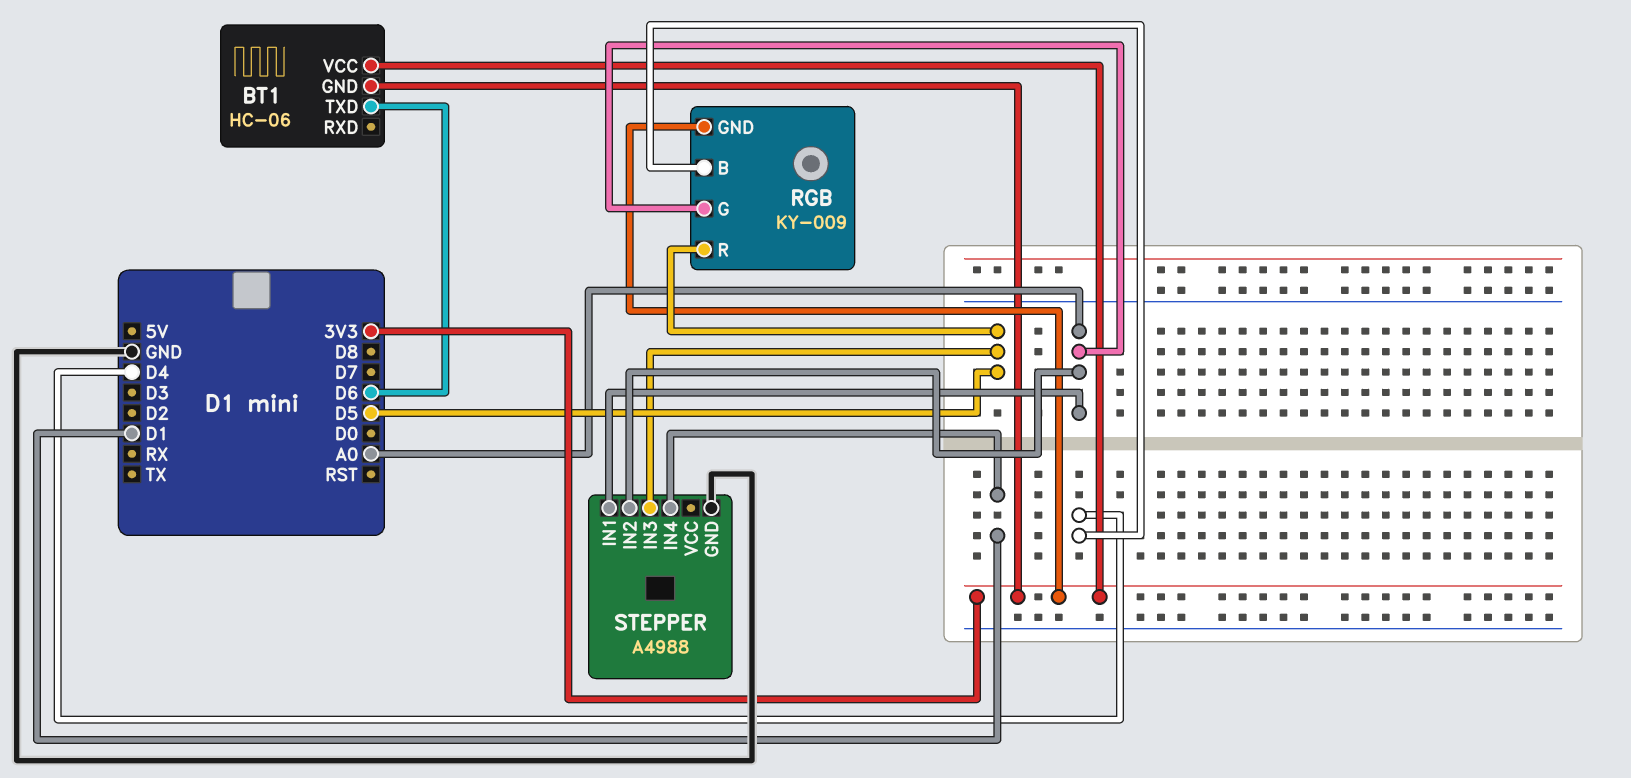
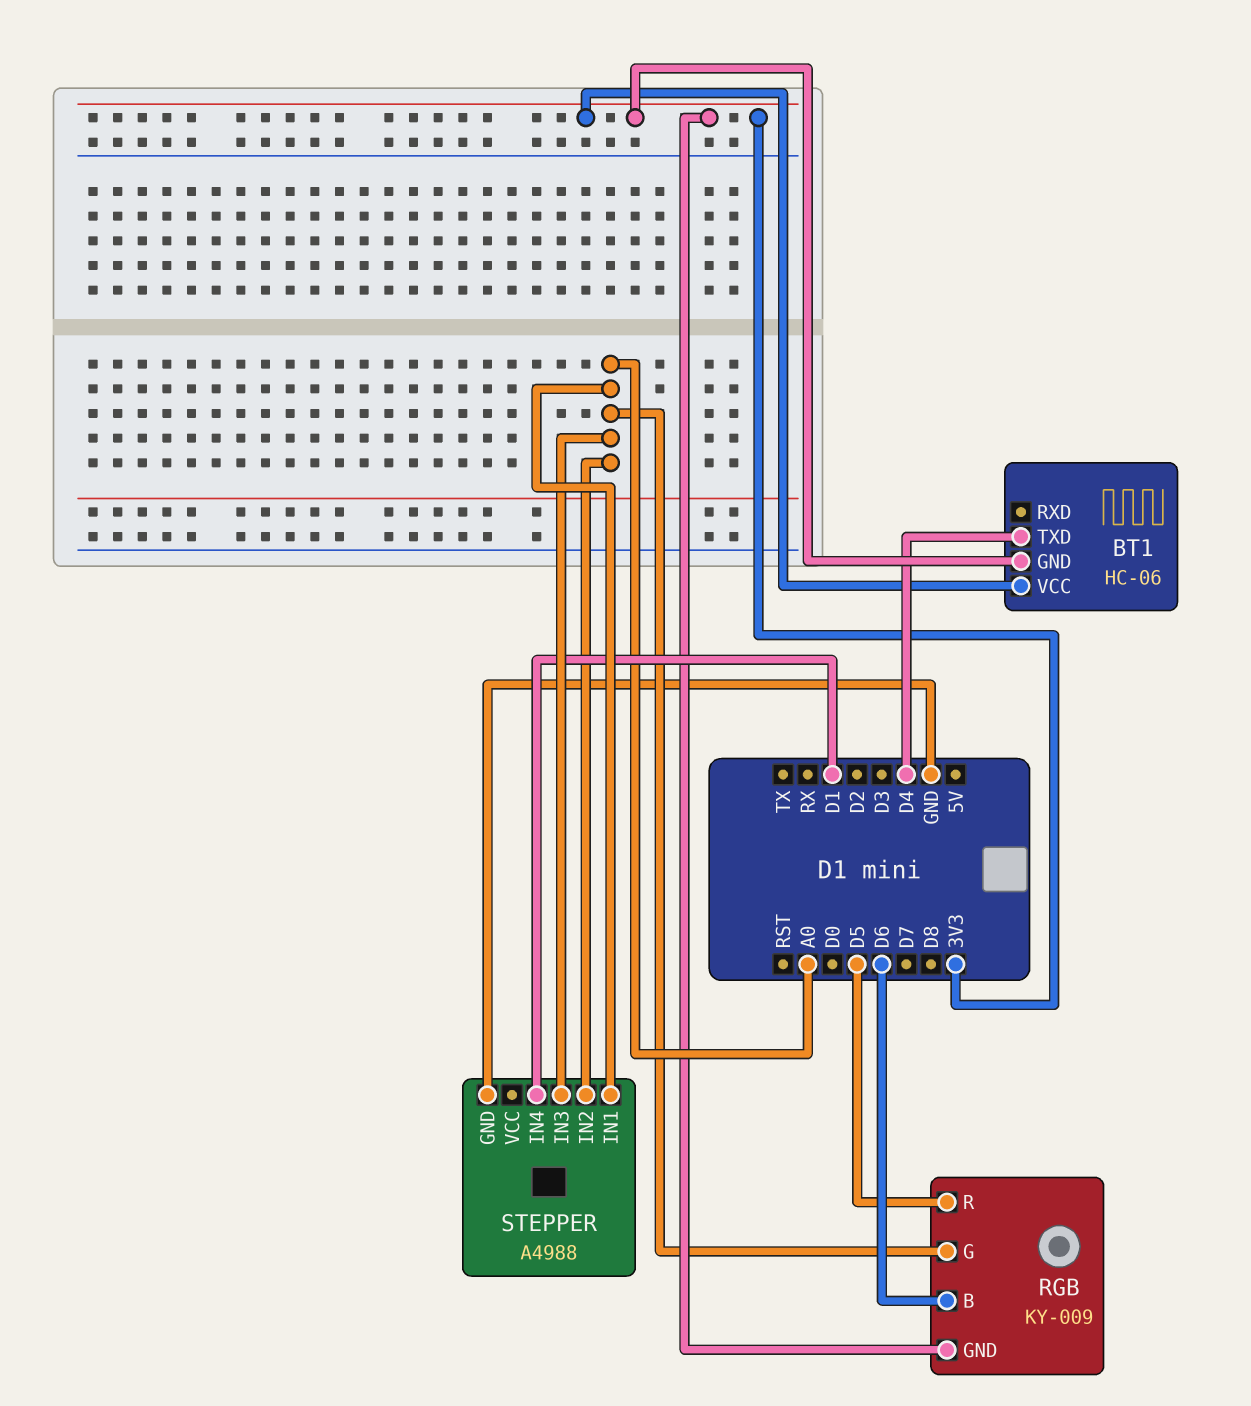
BT1 pin TXD: D6 -> D4
RGB pin B: D4 -> D6
STEPPER pin IN3: D5 -> A0

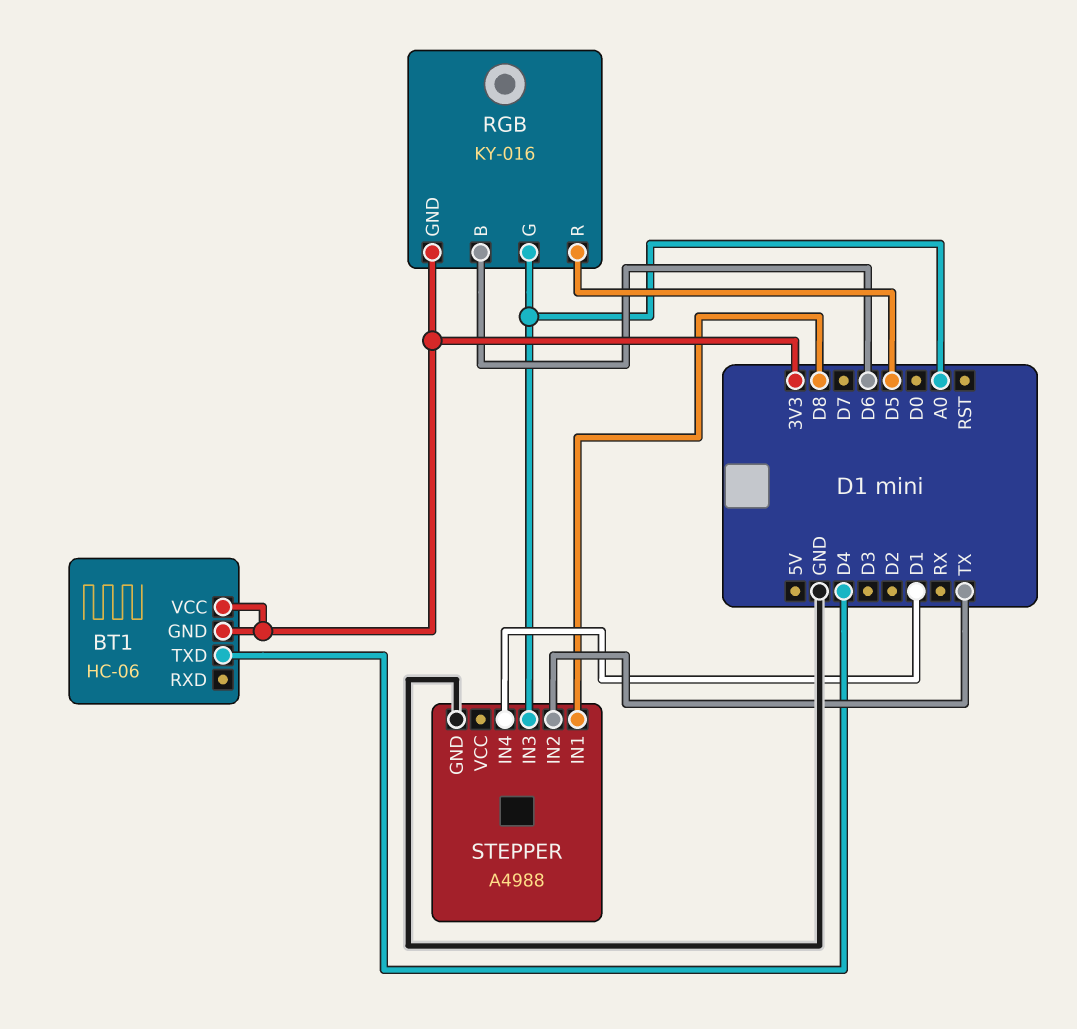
RGB: KY-009 -> KY-016
STEPPER pin IN1: A0 -> D8
STEPPER pin IN2: A0 -> TX

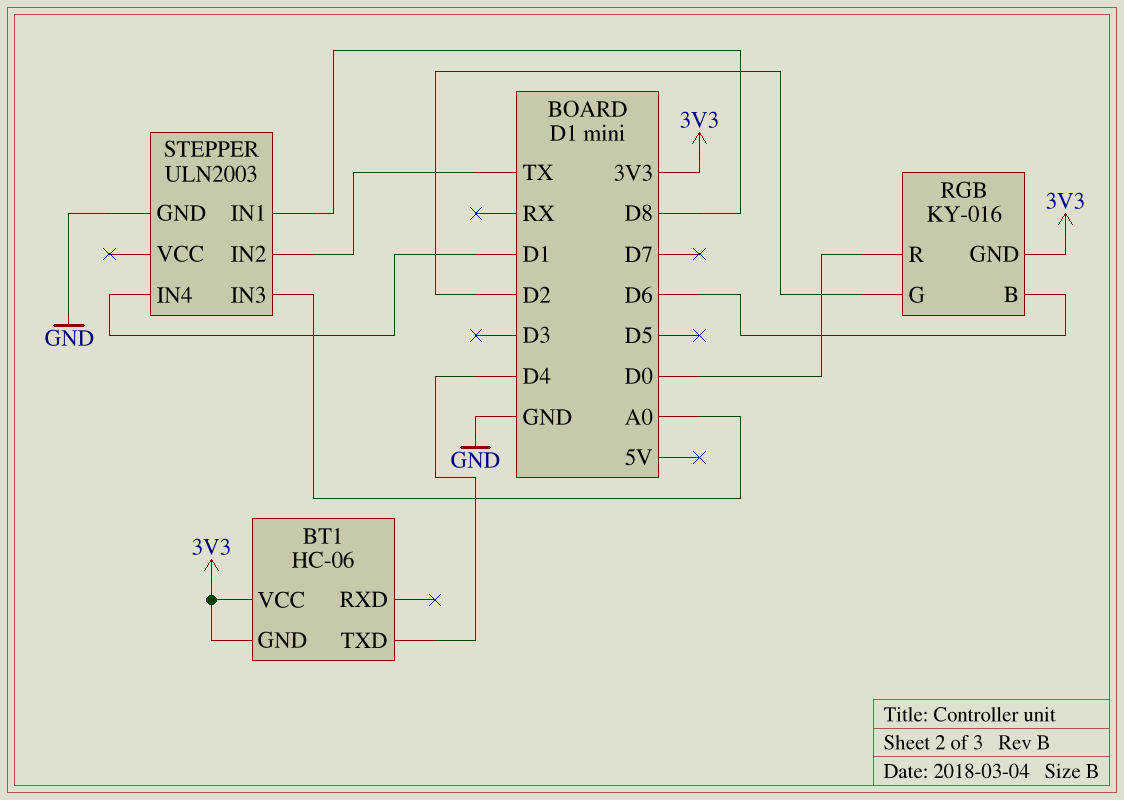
RGB pin G: A0 -> D2
RGB pin R: D5 -> D0
STEPPER: A4988 -> ULN2003

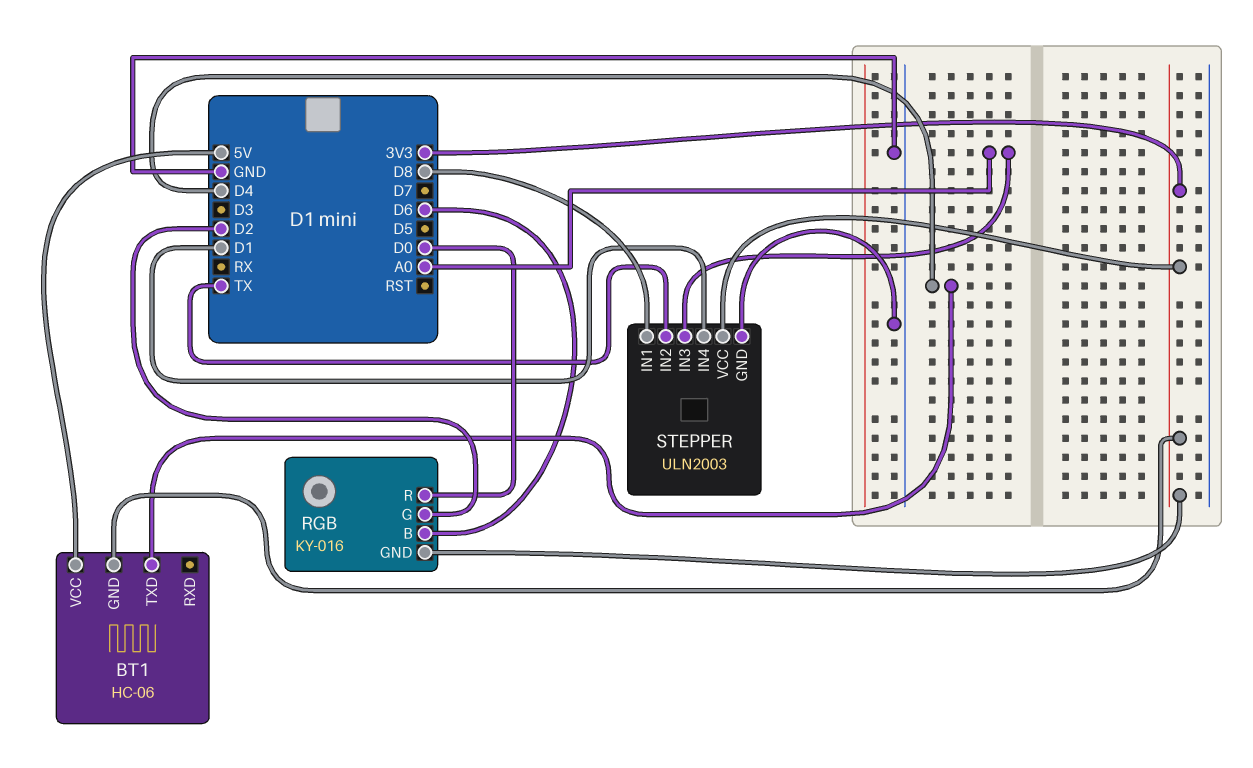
BT1 pin VCC: 3V3 -> 5V
STEPPER pin VCC: none -> 3V3

